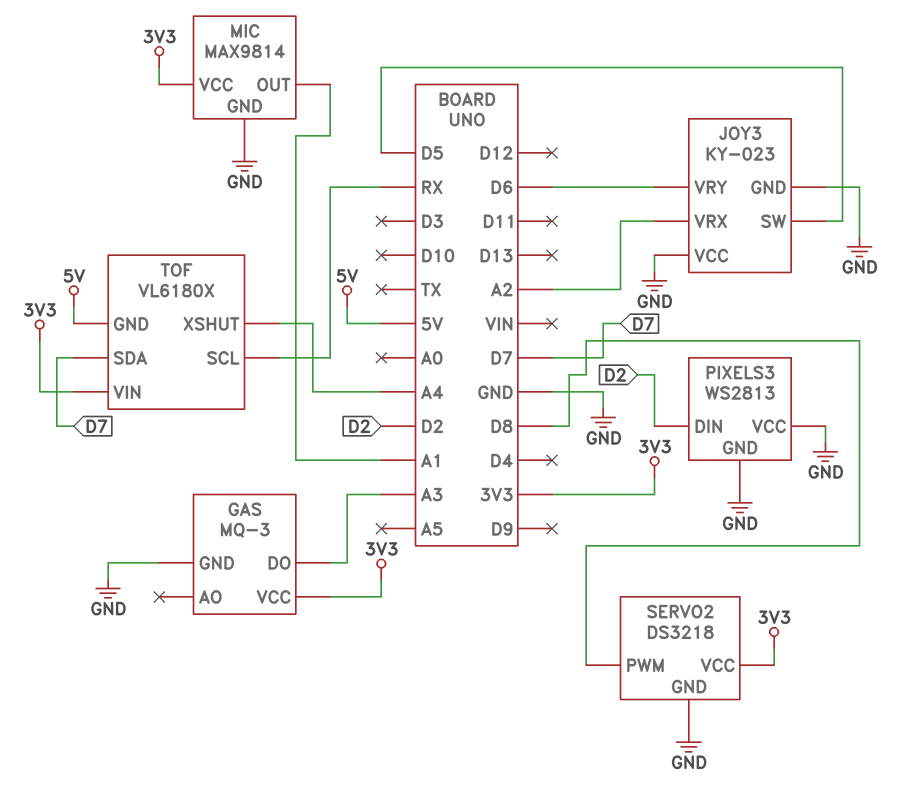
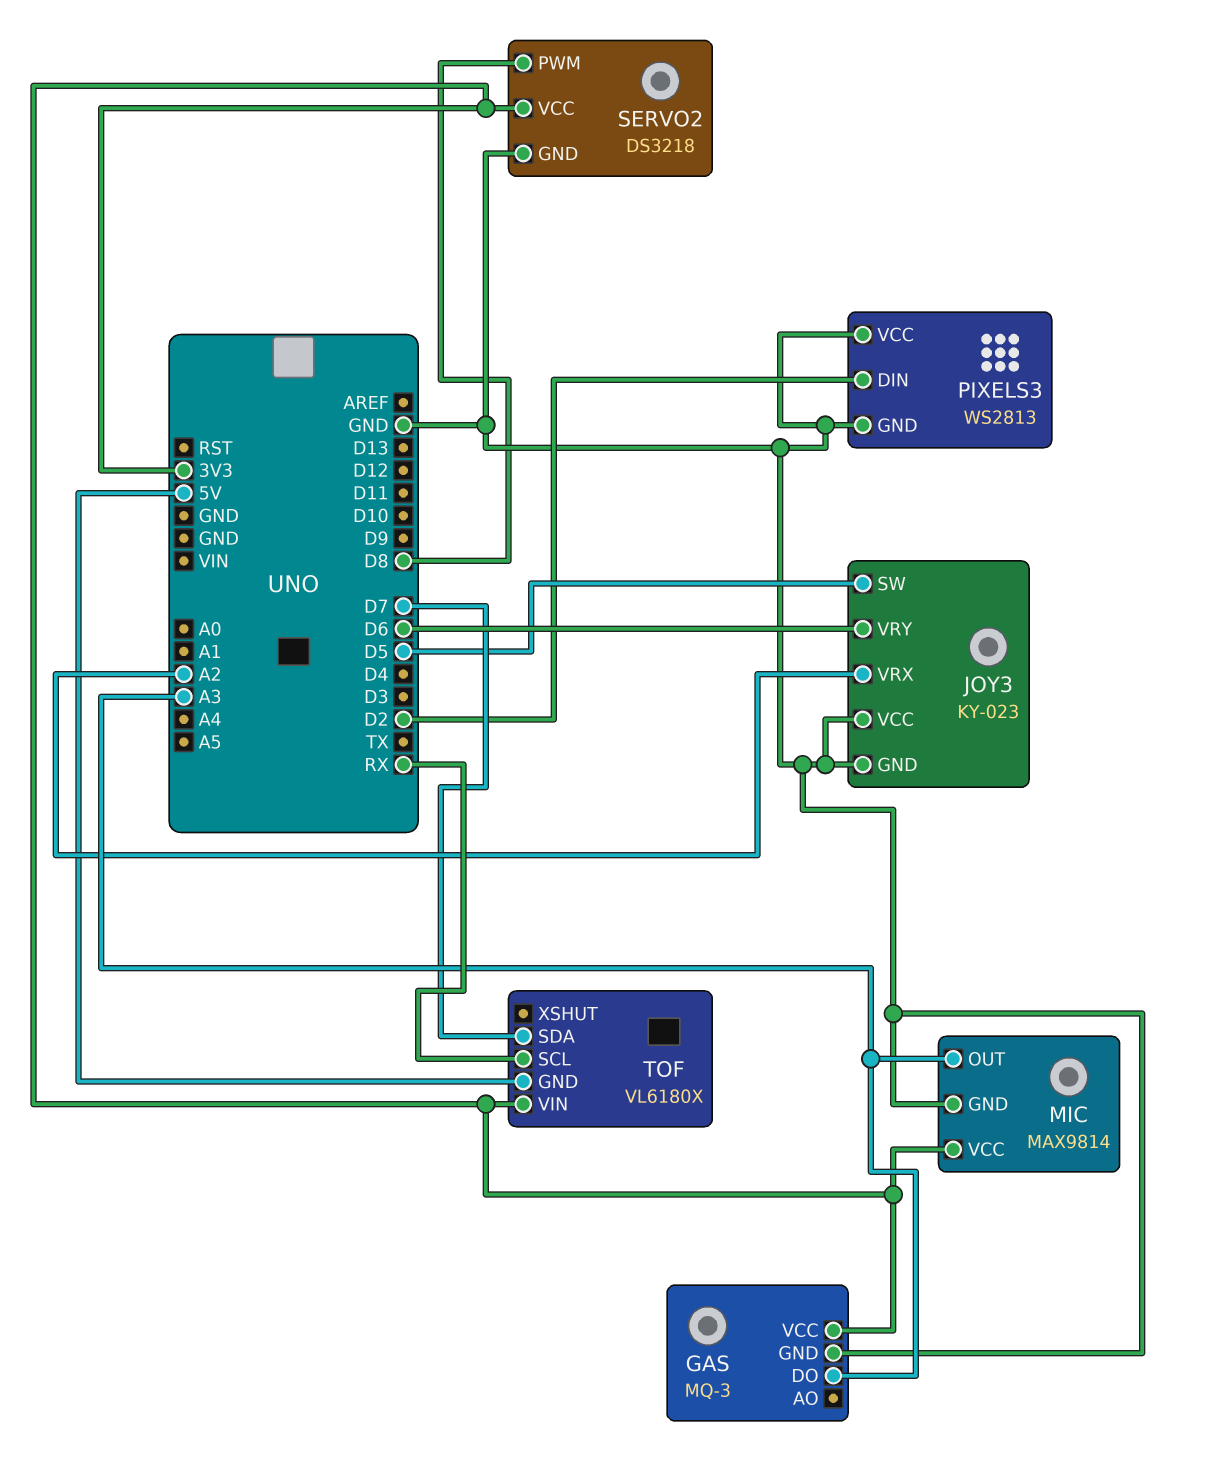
MIC pin OUT: A1 -> A3
TOF pin XSHUT: A4 -> none

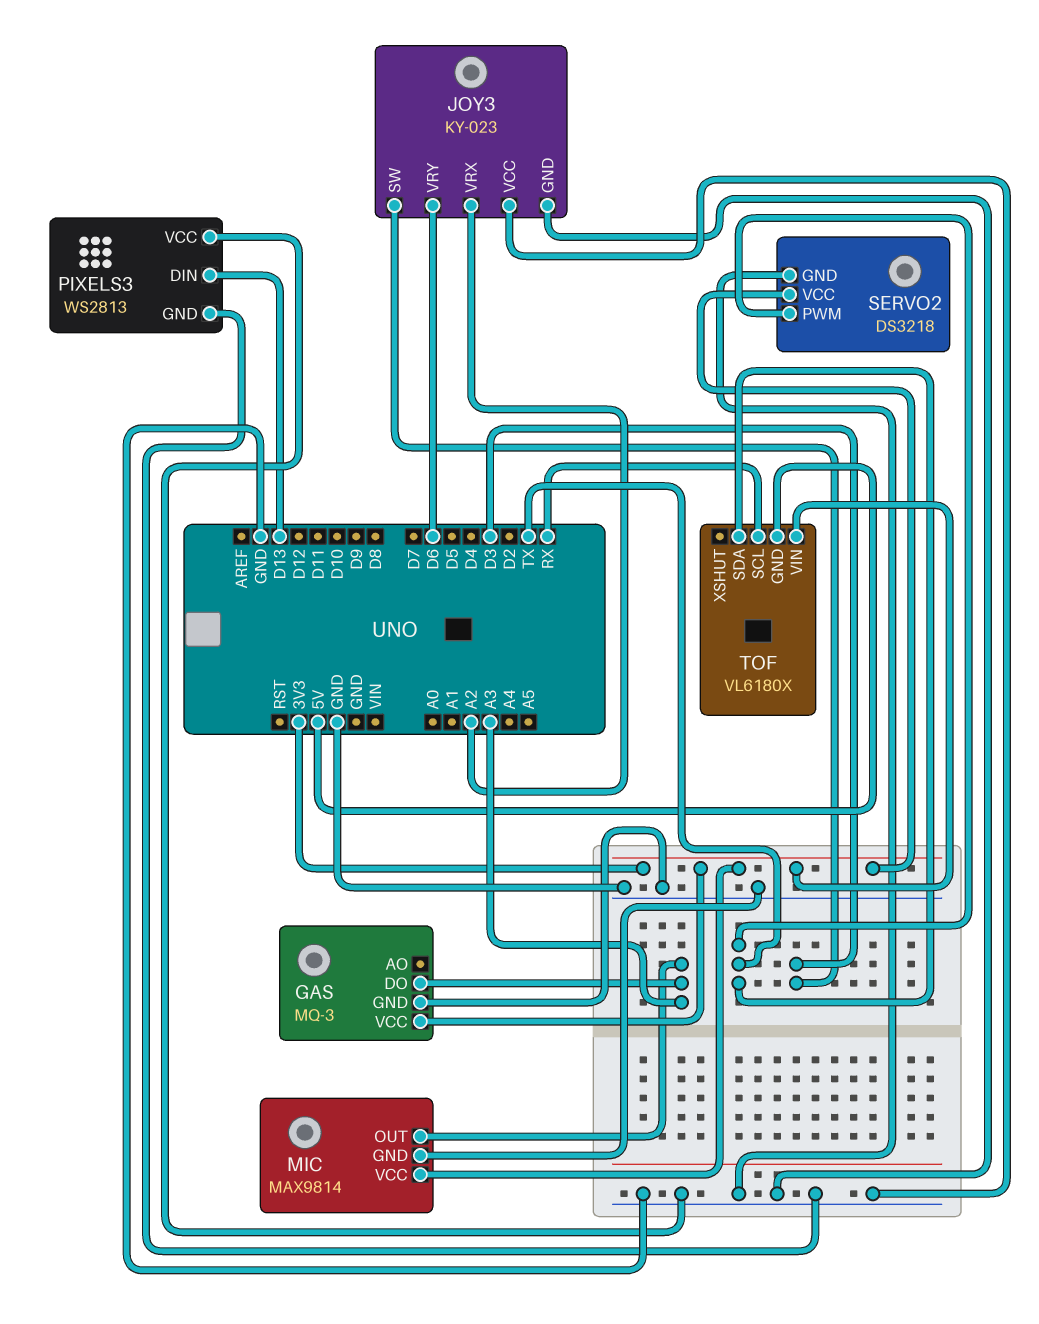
JOY3 pin SW: D5 -> D3
PIXELS3 pin DIN: D2 -> D13
SERVO2 pin PWM: D8 -> TX
TOF pin SDA: D7 -> TX

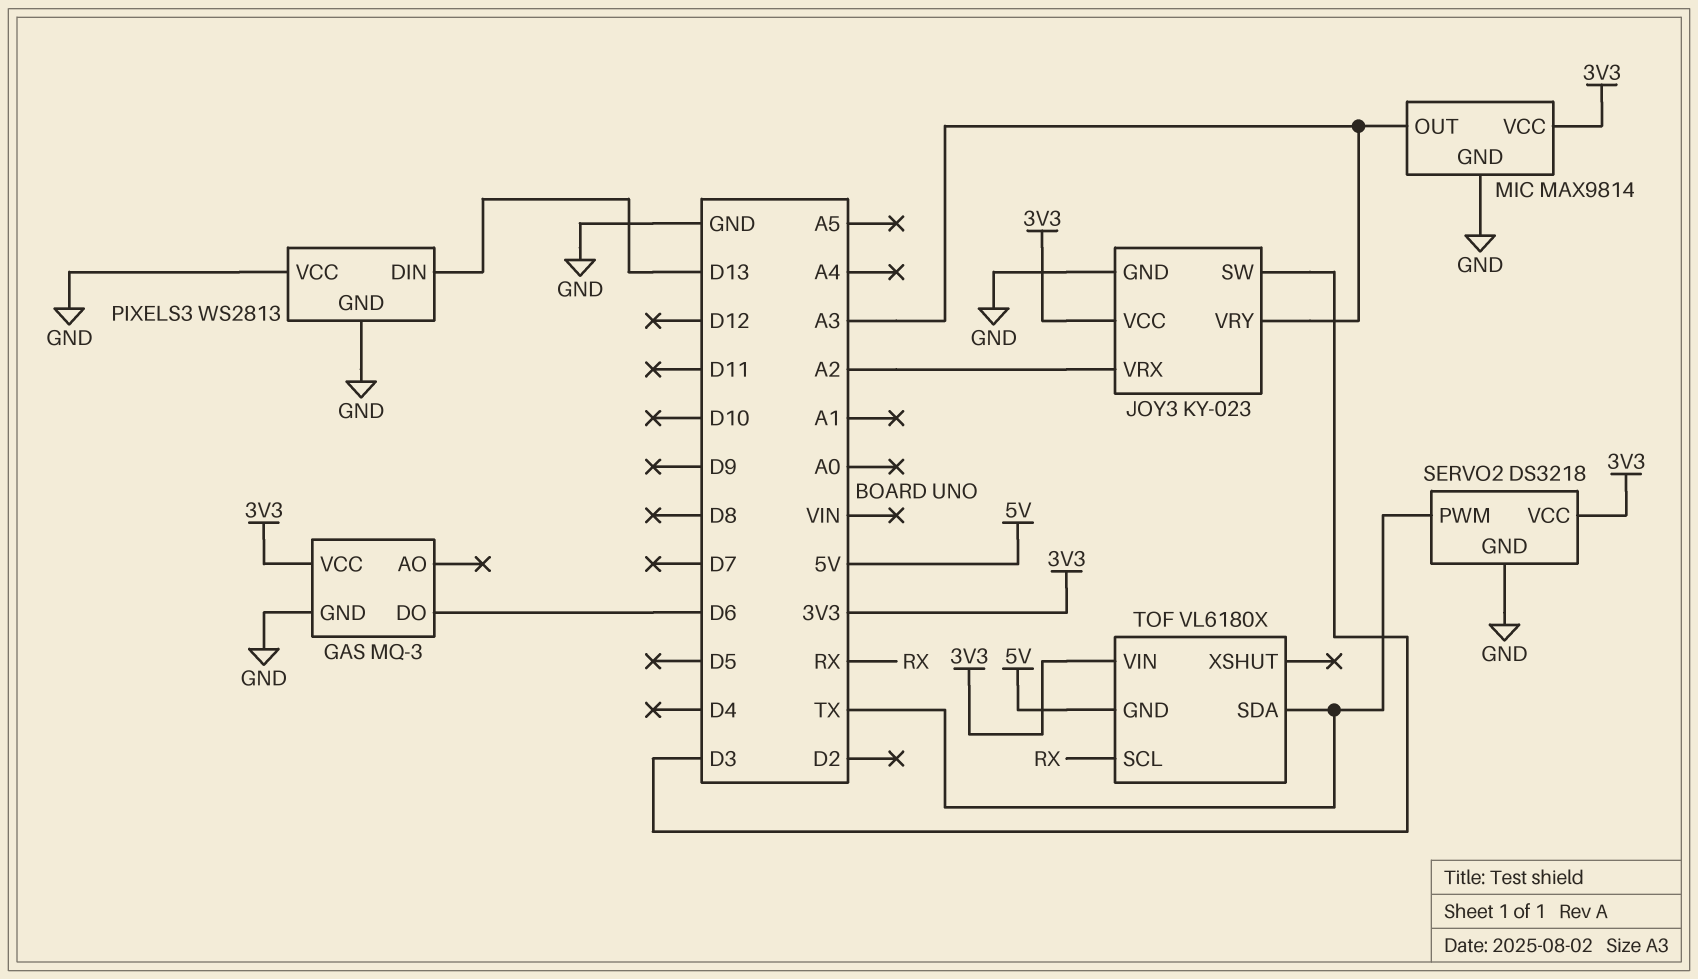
GAS pin DO: A3 -> D6
JOY3 pin VCC: GND -> 3V3
JOY3 pin VRY: D6 -> A3

